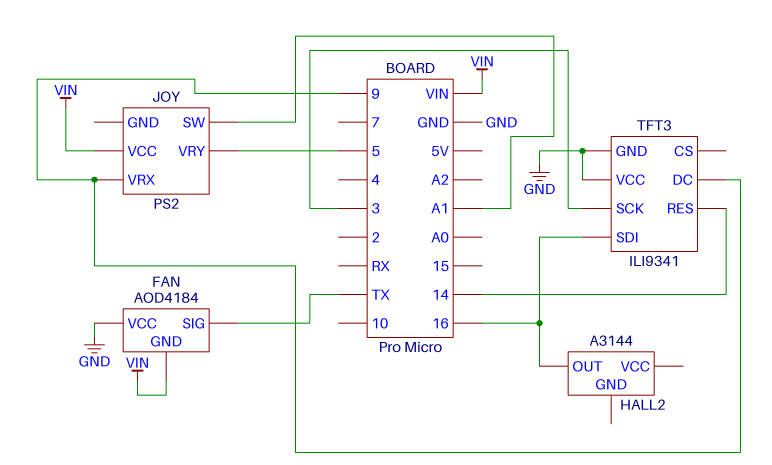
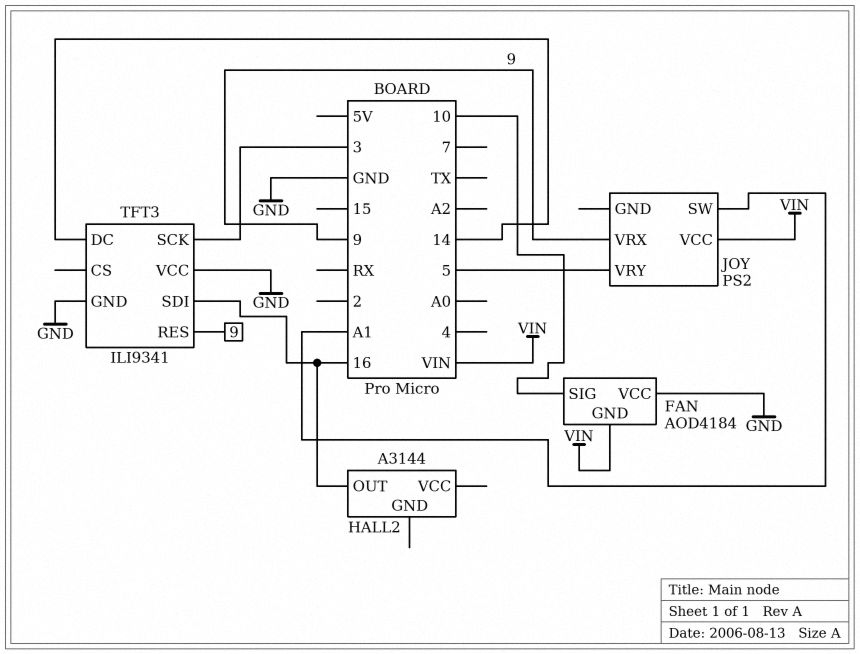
FAN pin SIG: TX -> 10
TFT3 pin DC: 9 -> 14
TFT3 pin RES: 14 -> 9

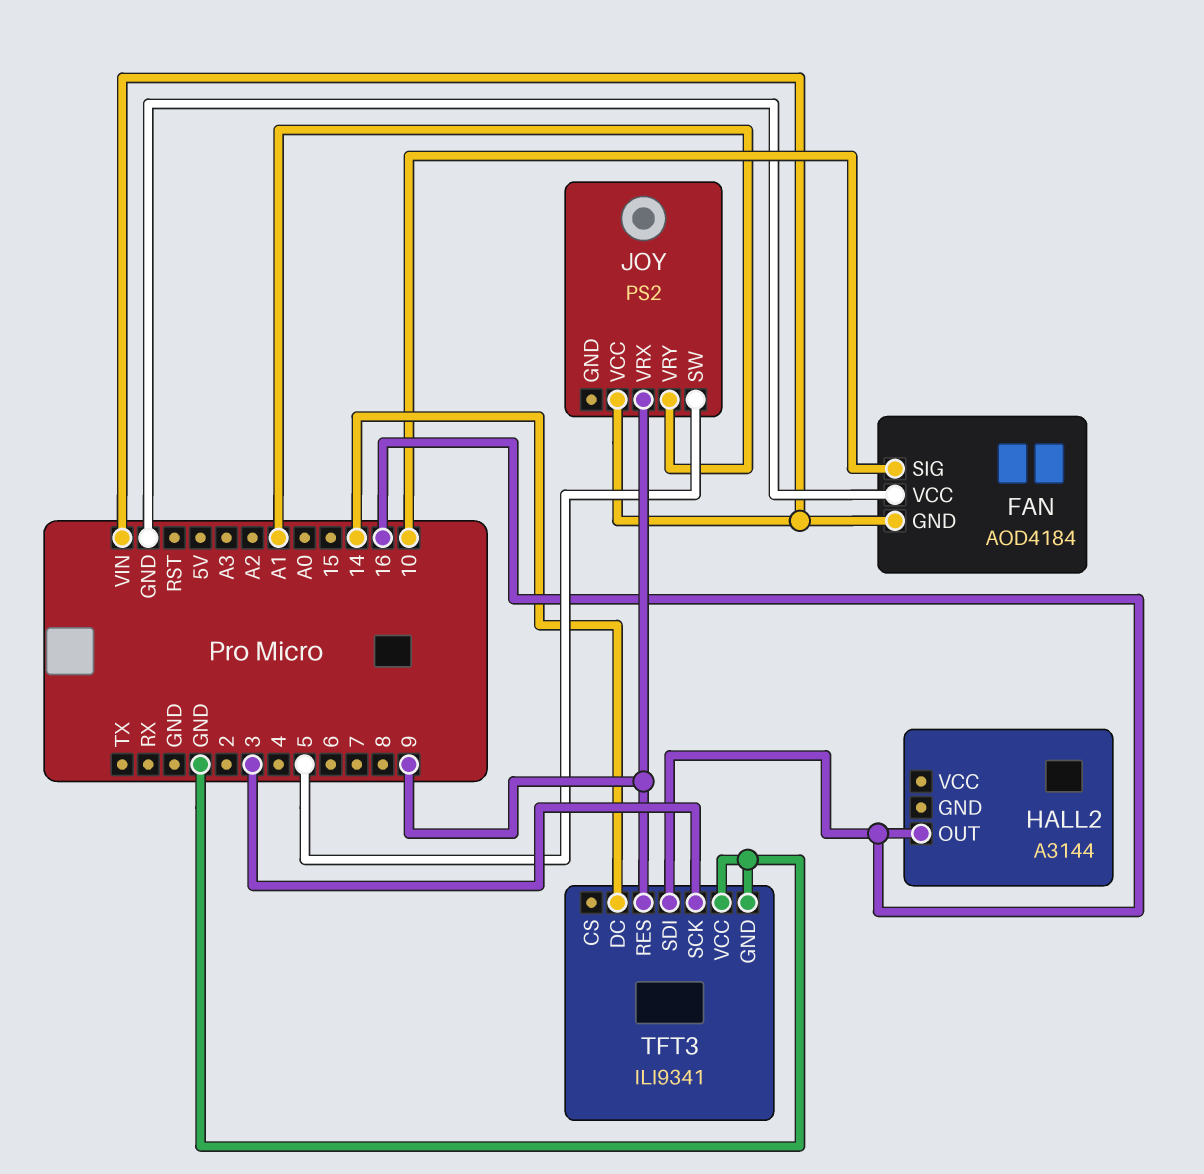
JOY pin SW: A1 -> 5
JOY pin VRY: 5 -> A1

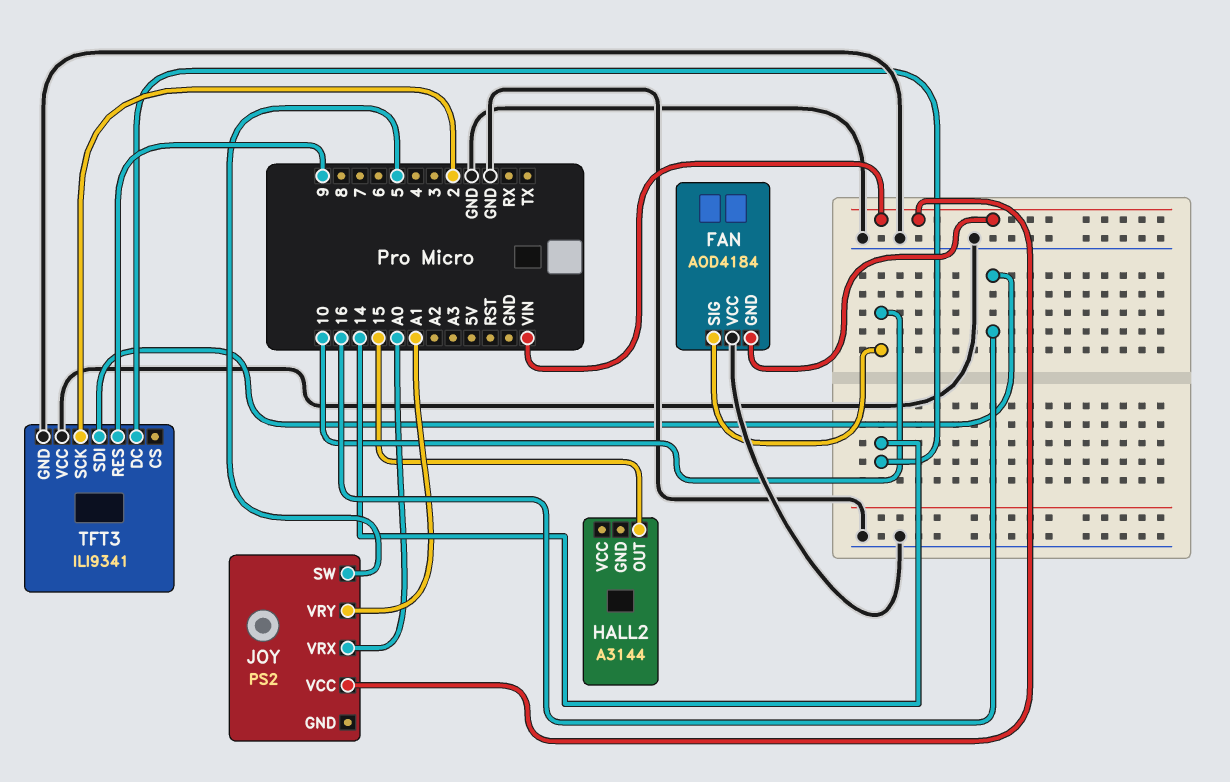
HALL2 pin OUT: 16 -> 15
JOY pin VRX: 9 -> A0
TFT3 pin SCK: 3 -> 2

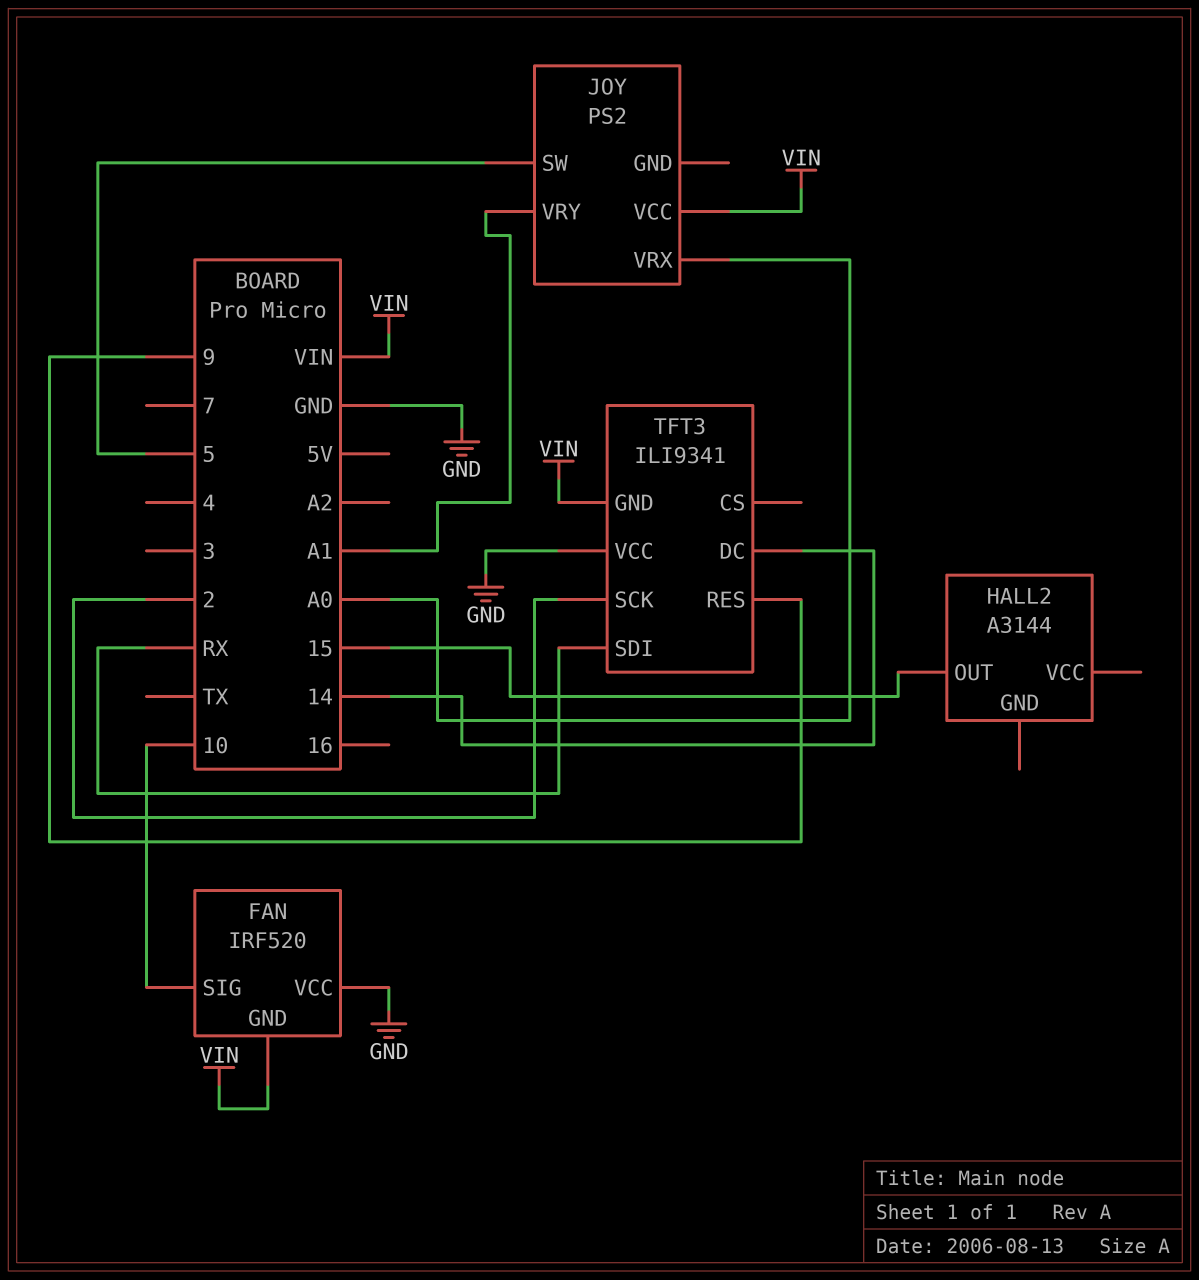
FAN: AOD4184 -> IRF520
TFT3 pin GND: GND -> VIN
TFT3 pin SDI: 16 -> RX

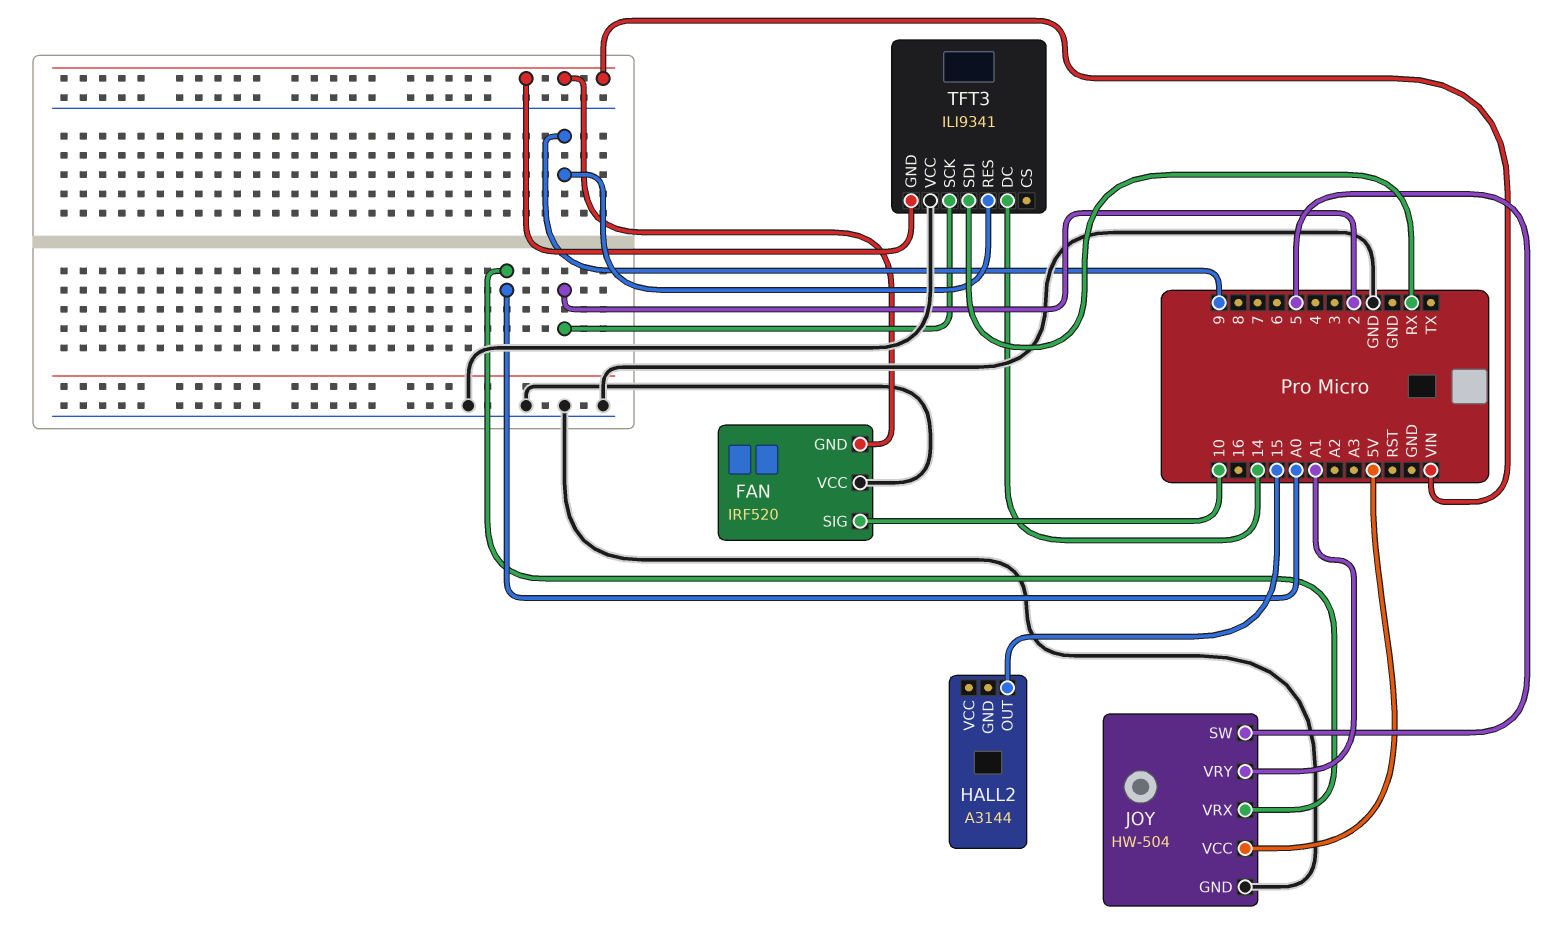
JOY: PS2 -> HW-504
JOY pin GND: none -> GND
JOY pin VCC: VIN -> 5V

